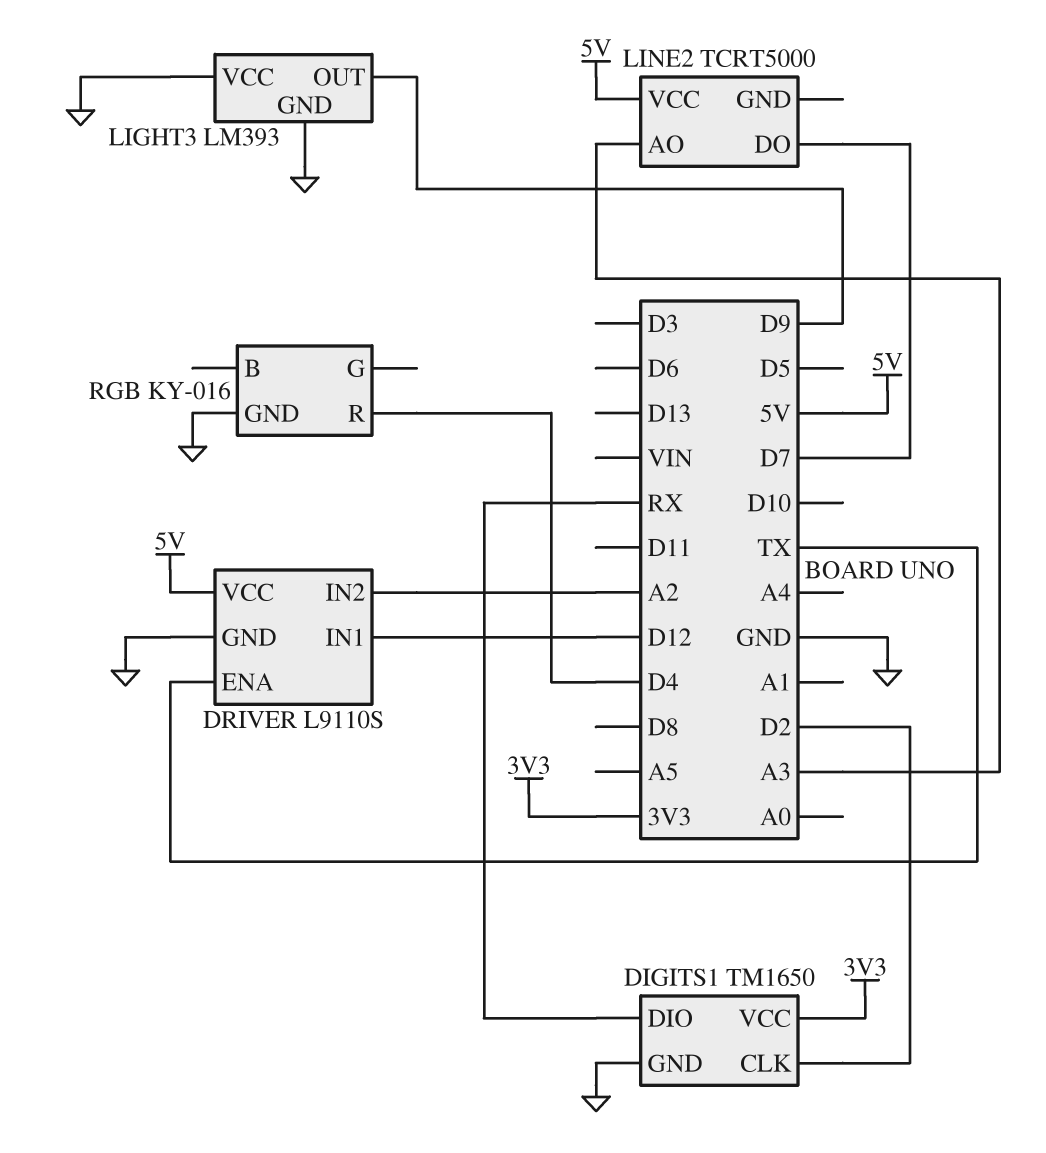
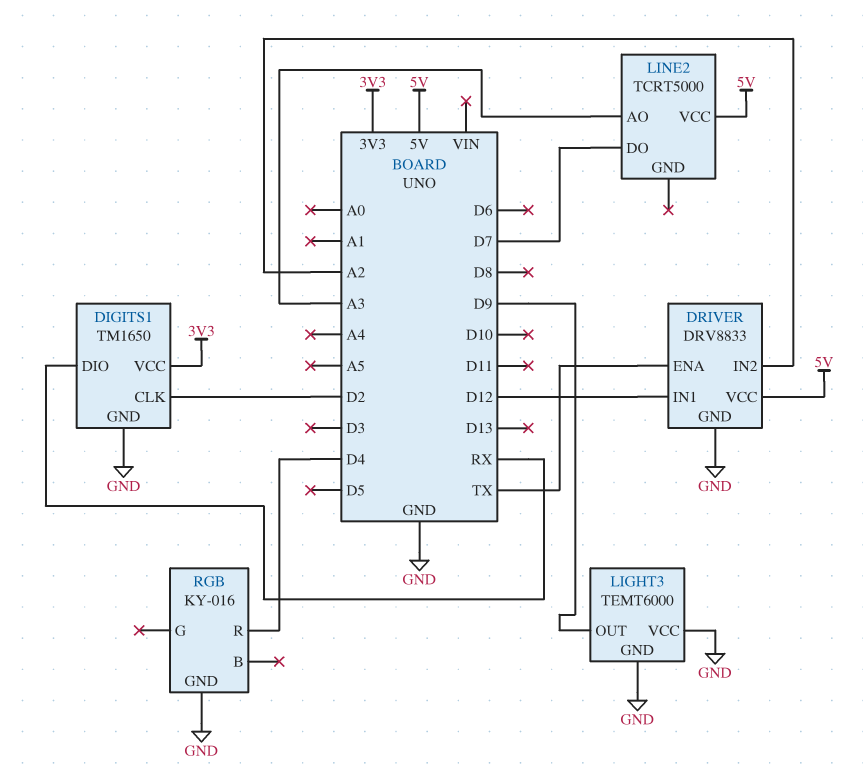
DRIVER: L9110S -> DRV8833
LIGHT3: LM393 -> TEMT6000

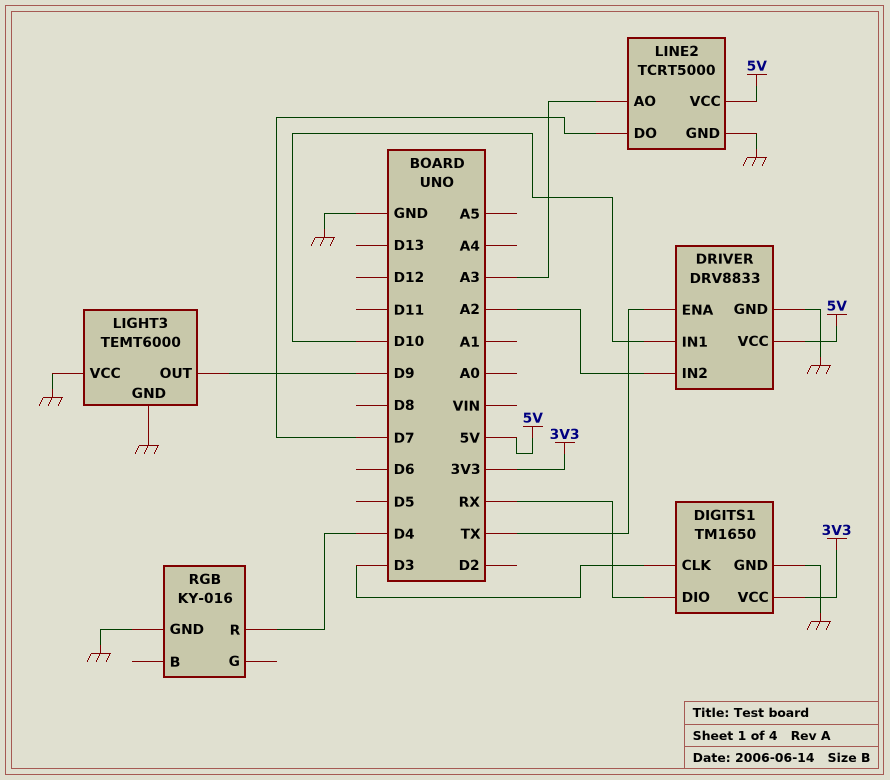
DIGITS1 pin CLK: D2 -> D3
DRIVER pin IN1: D12 -> D10
LINE2 pin GND: none -> GND

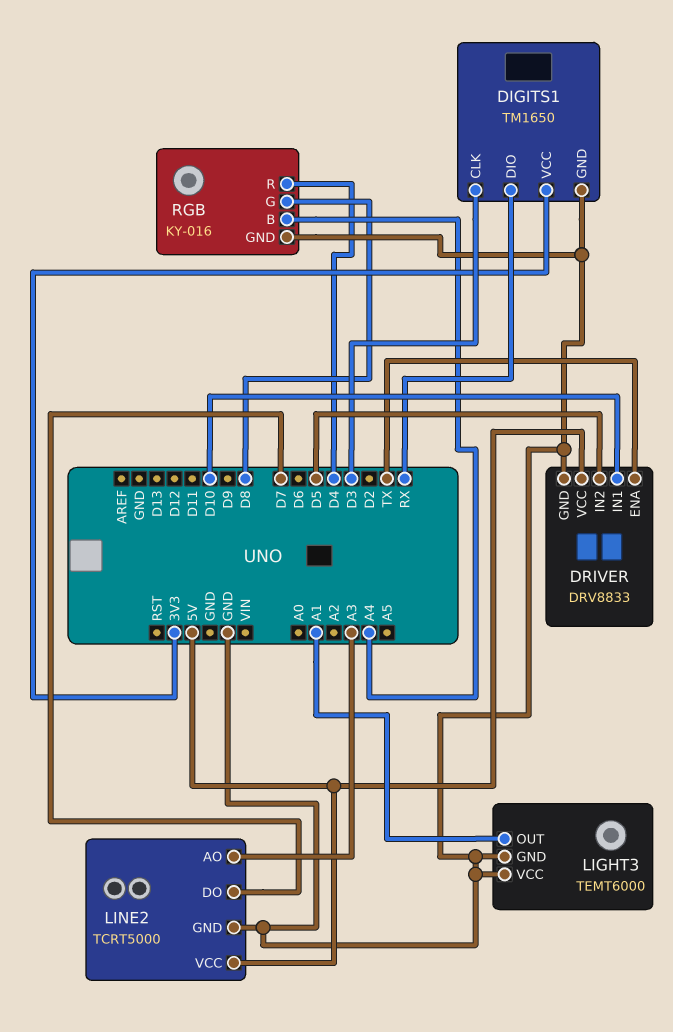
DRIVER pin IN2: A2 -> D5
LIGHT3 pin OUT: D9 -> A1
RGB pin B: none -> A4
RGB pin G: none -> D8

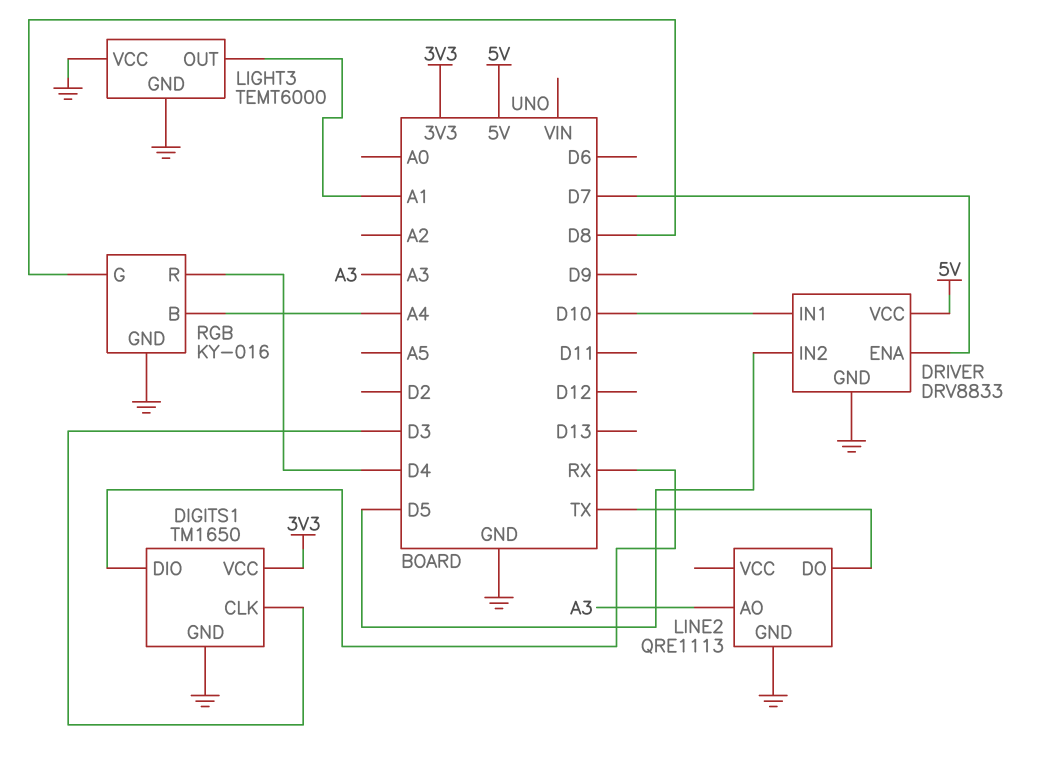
DRIVER pin ENA: TX -> D7
LINE2: TCRT5000 -> QRE1113
LINE2 pin DO: D7 -> TX
LINE2 pin VCC: 5V -> none

